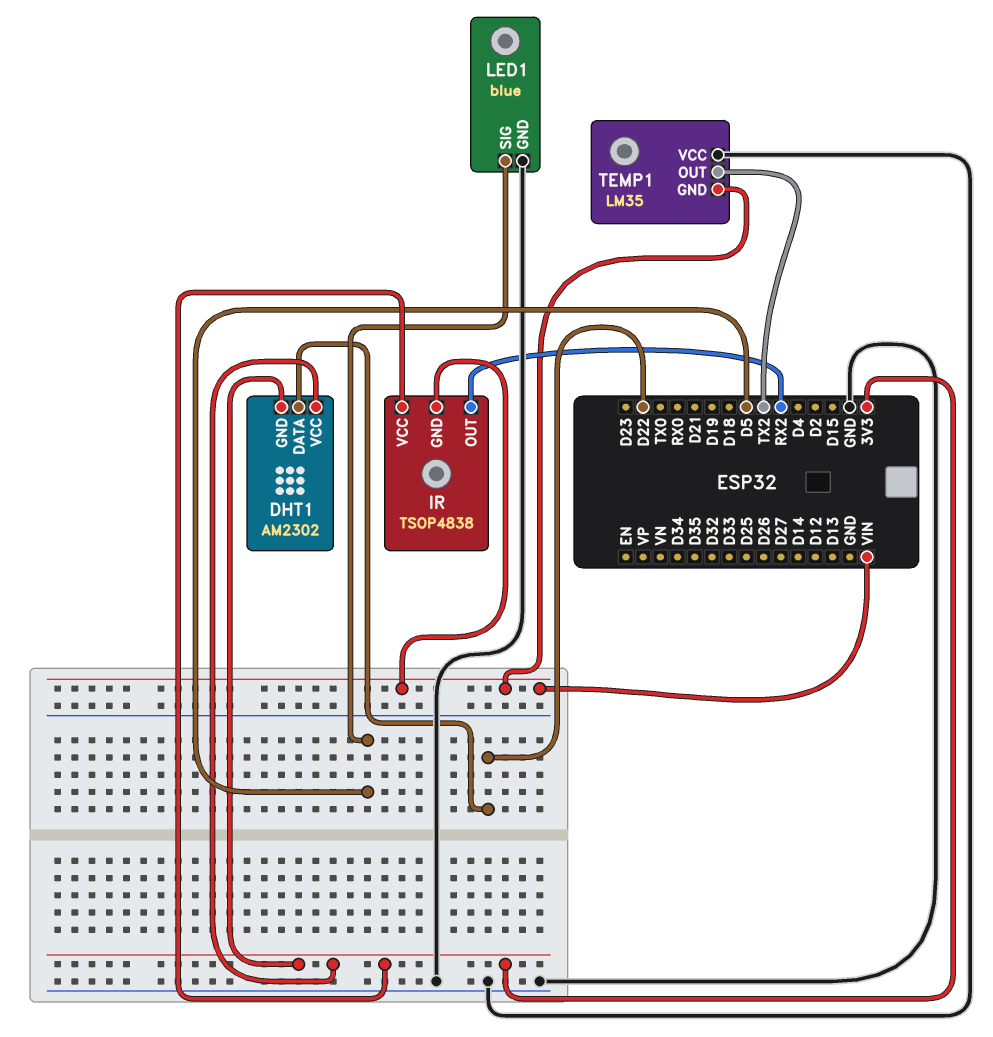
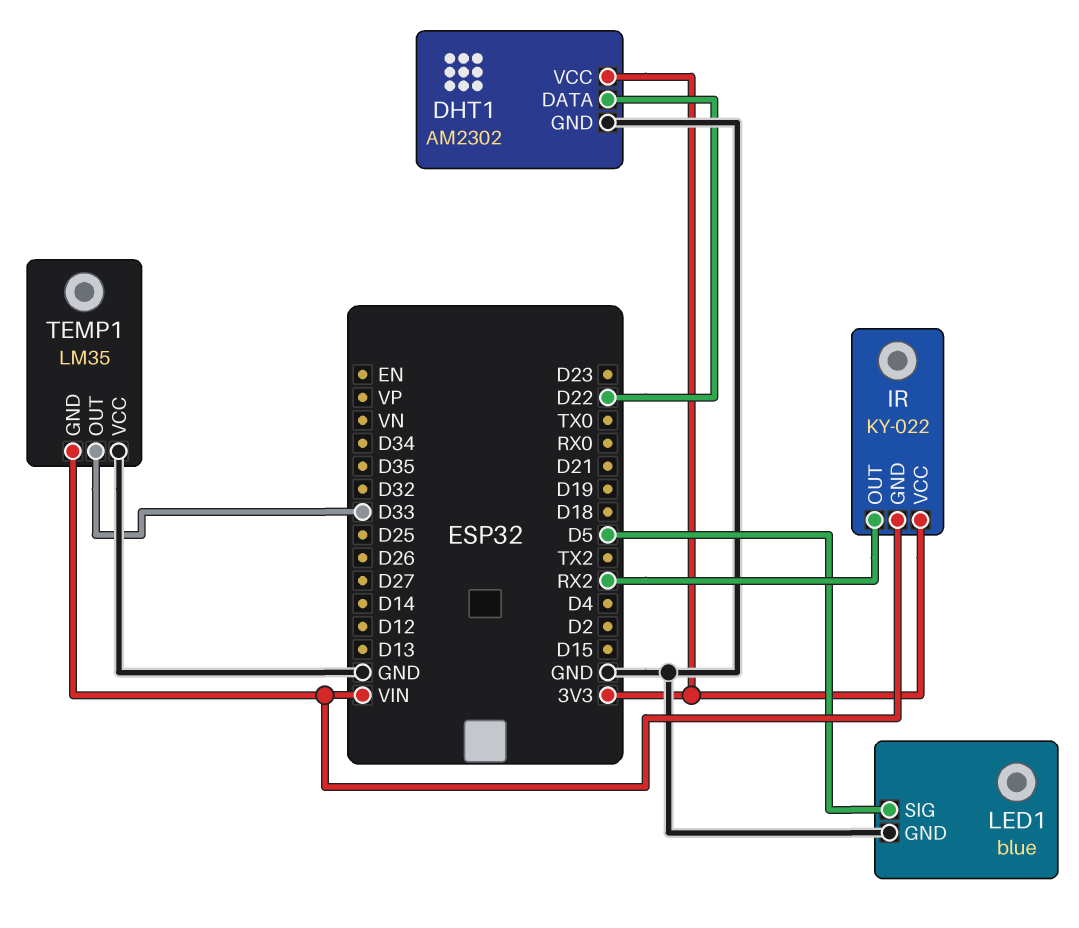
DHT1 pin GND: 3V3 -> GND
IR: TSOP4838 -> KY-022
TEMP1 pin OUT: TX2 -> D33

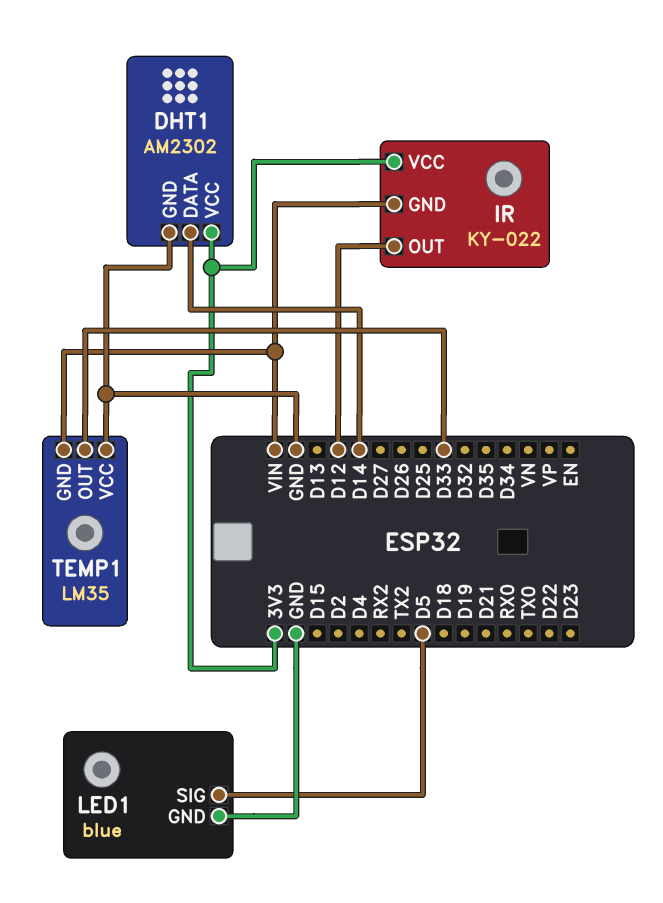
DHT1 pin DATA: D22 -> D14
IR pin OUT: RX2 -> D12

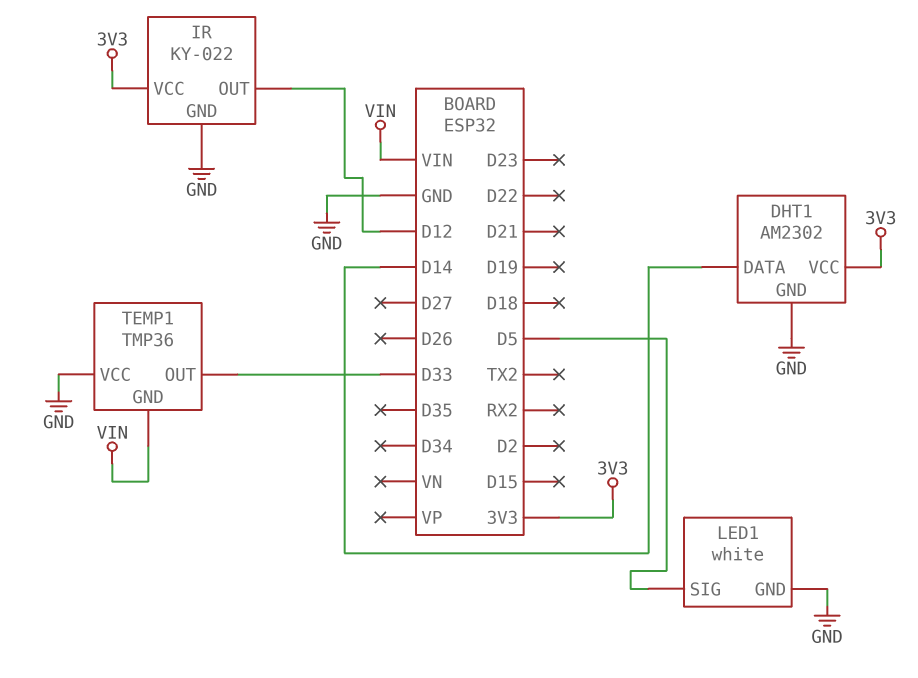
IR pin GND: VIN -> GND
LED1: blue -> white
TEMP1: LM35 -> TMP36

